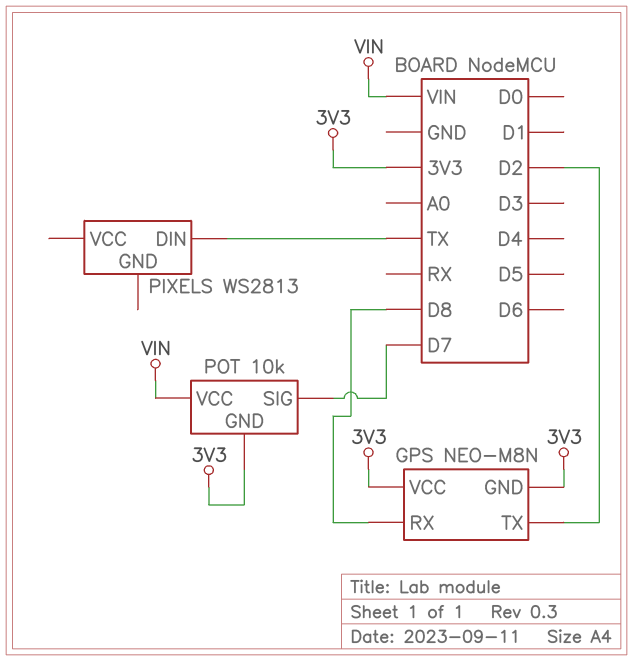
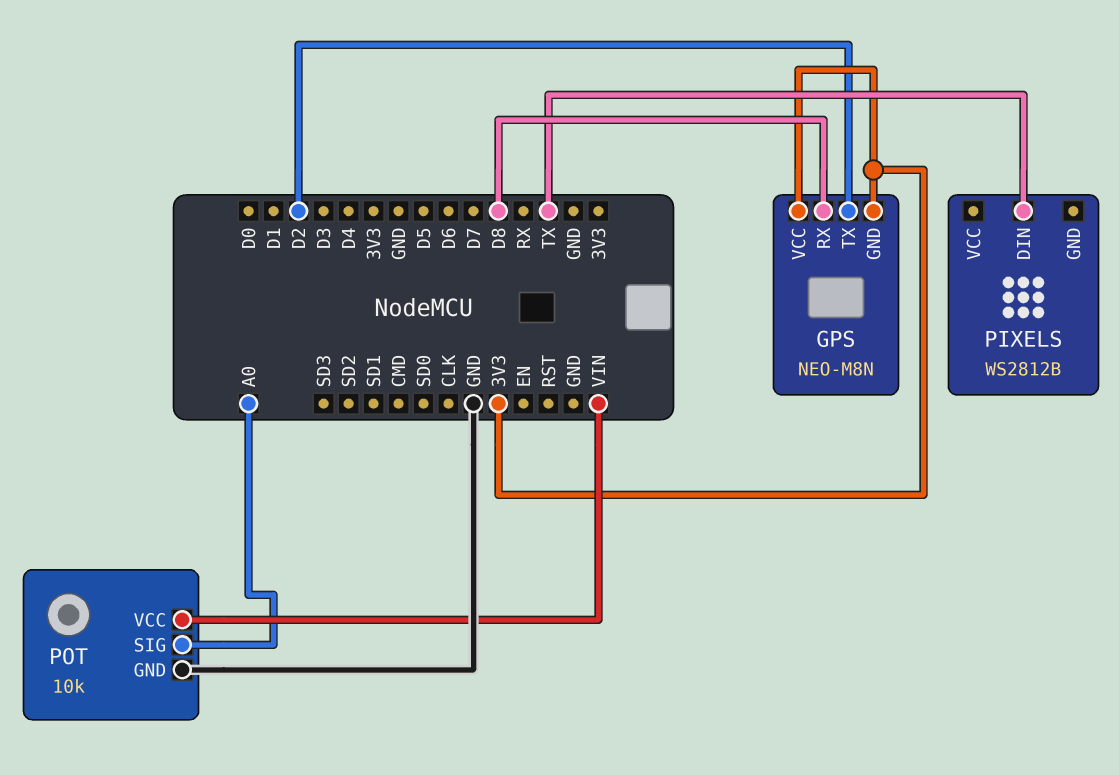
PIXELS: WS2813 -> WS2812B
POT pin GND: 3V3 -> GND
POT pin SIG: D7 -> A0

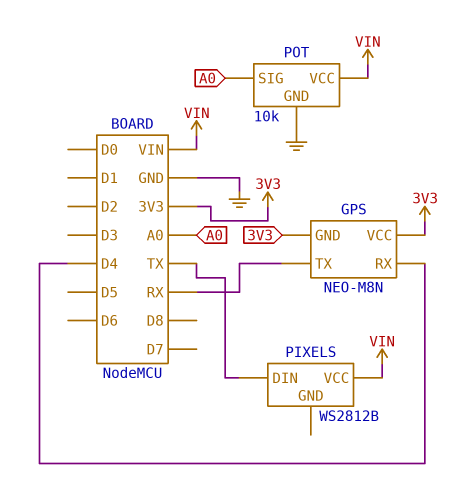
GPS pin RX: D8 -> D4
GPS pin TX: D2 -> RX
PIXELS pin VCC: none -> VIN

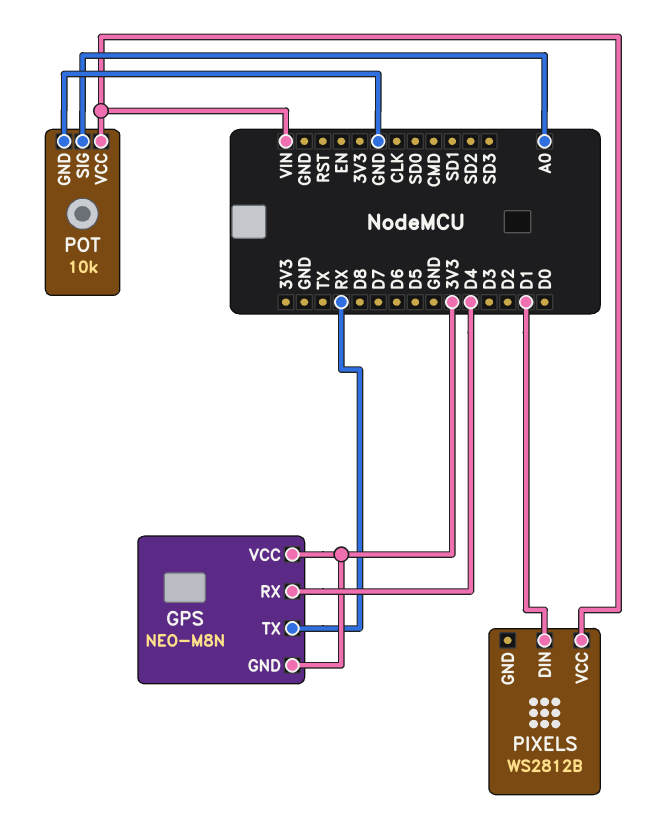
PIXELS pin DIN: TX -> D1

